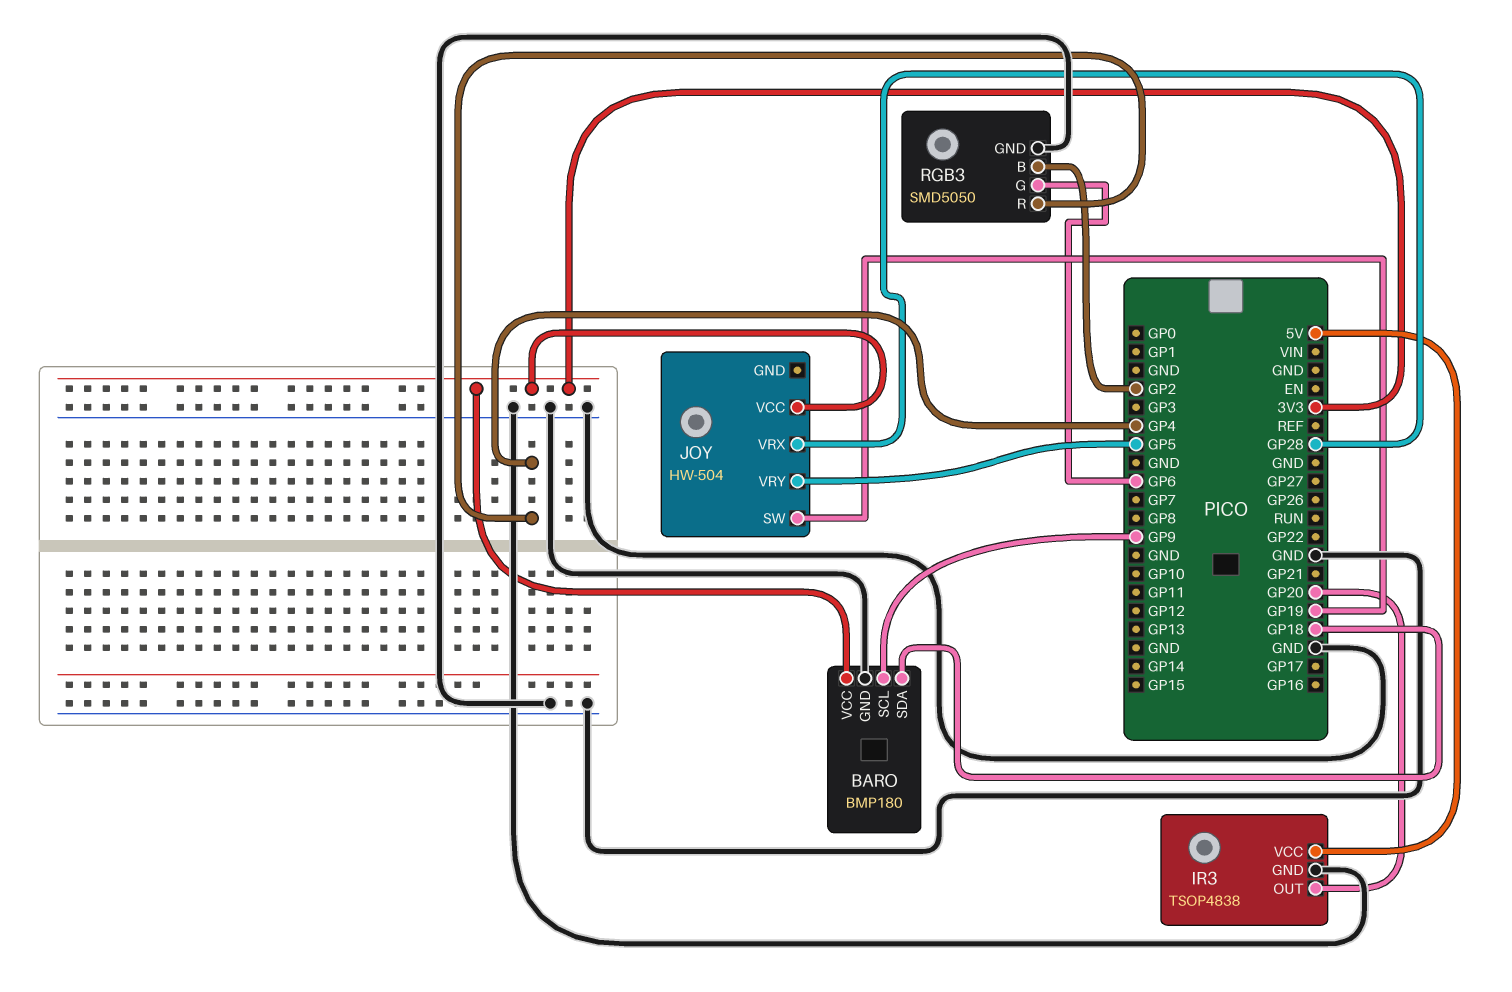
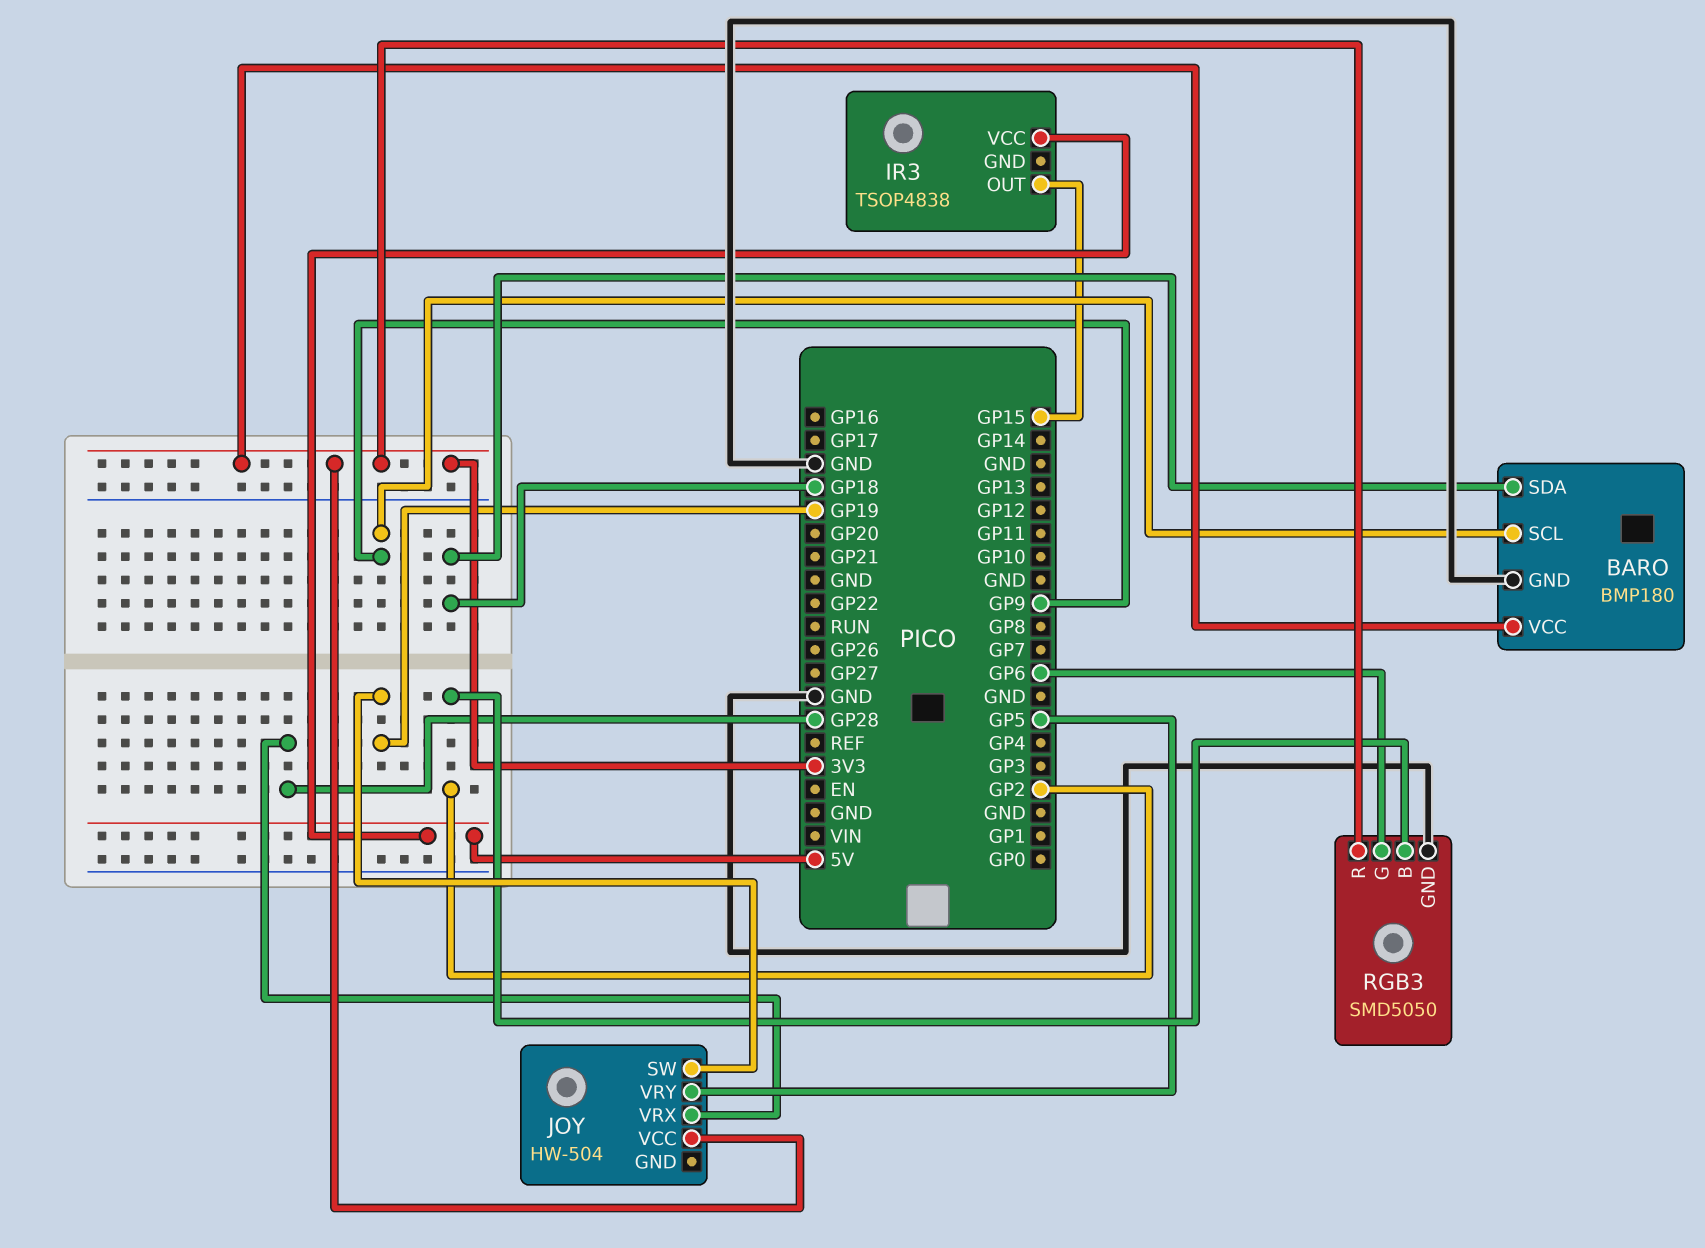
IR3 pin GND: GND -> none
IR3 pin OUT: GP20 -> GP15
RGB3 pin R: GP4 -> 3V3

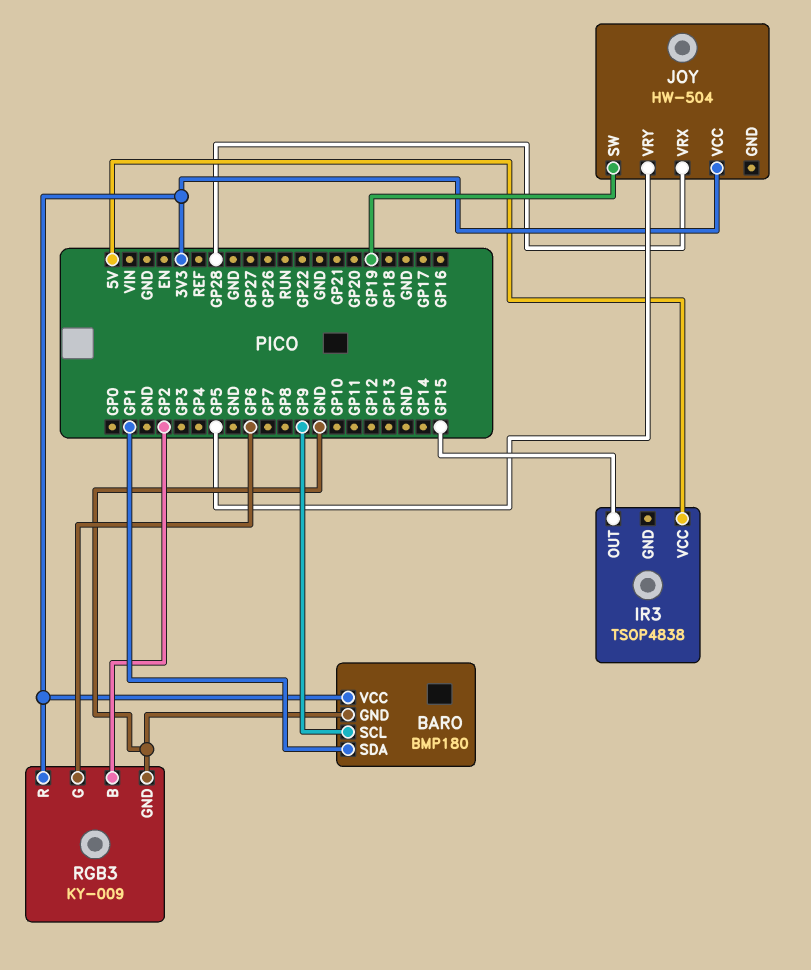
BARO pin SDA: GP18 -> GP1
RGB3: SMD5050 -> KY-009

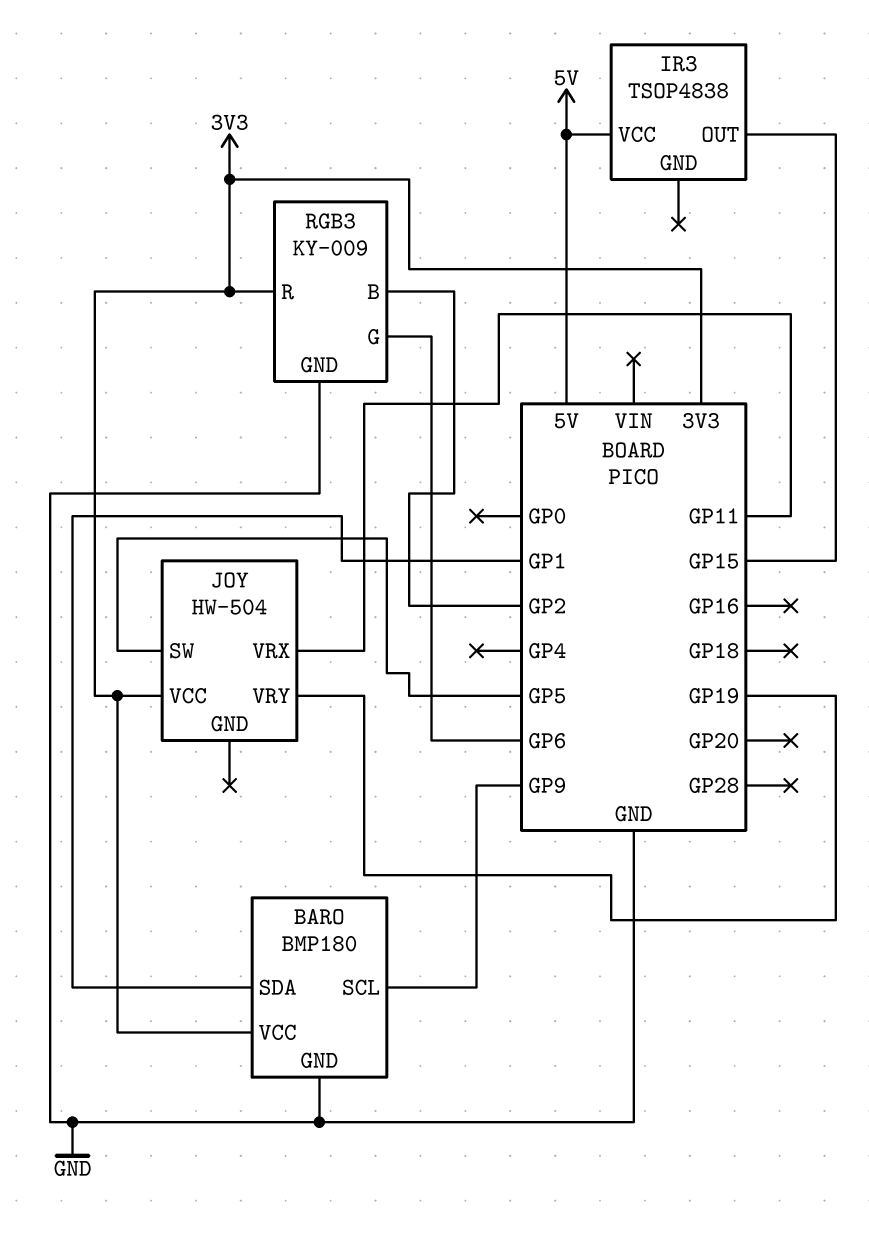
JOY pin SW: GP19 -> GP5
JOY pin VRX: GP28 -> GP11
JOY pin VRY: GP5 -> GP19

